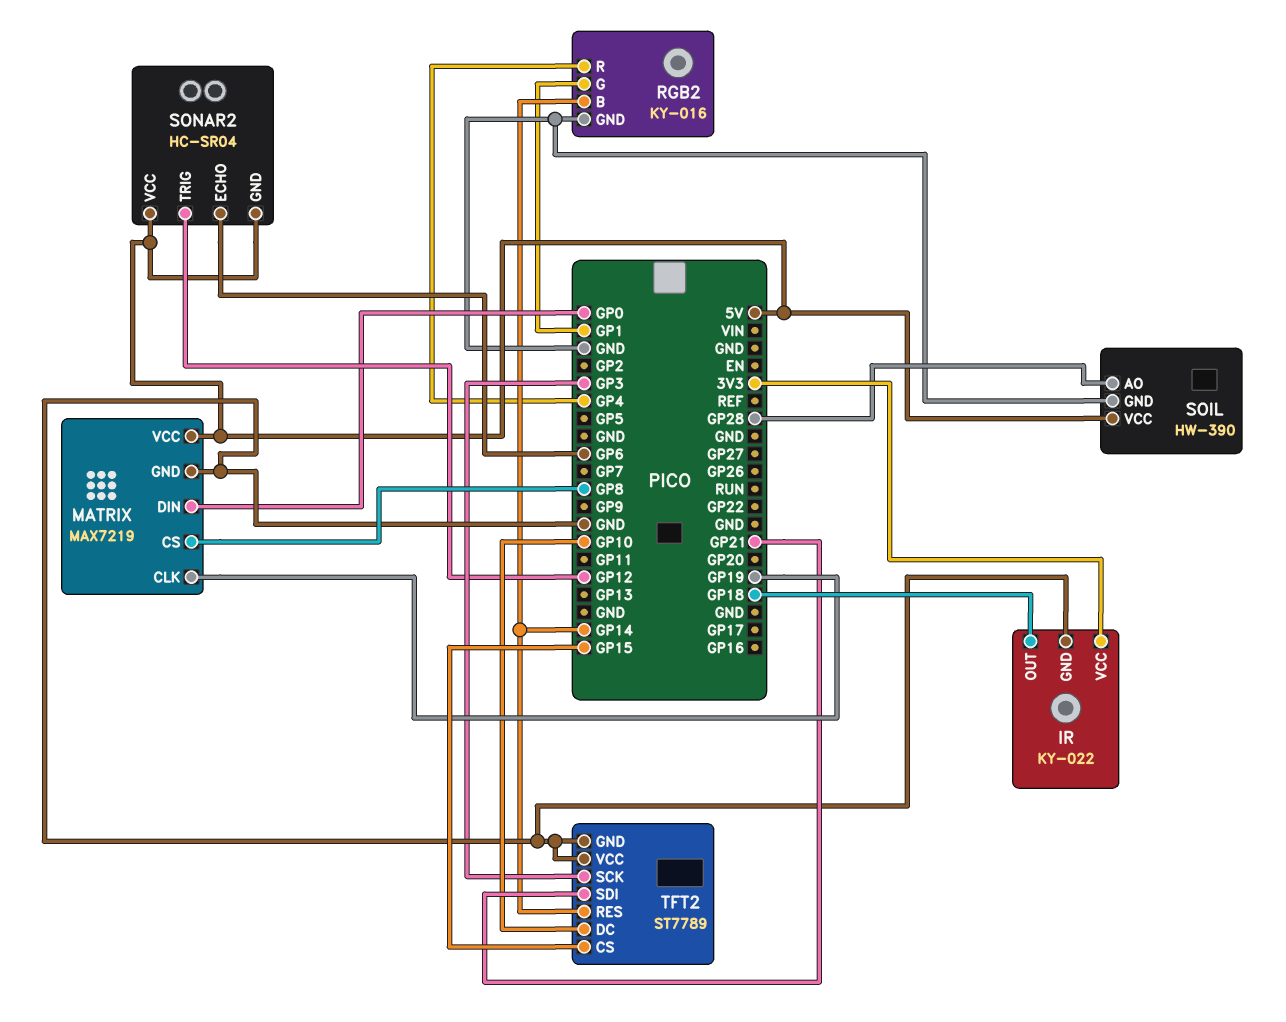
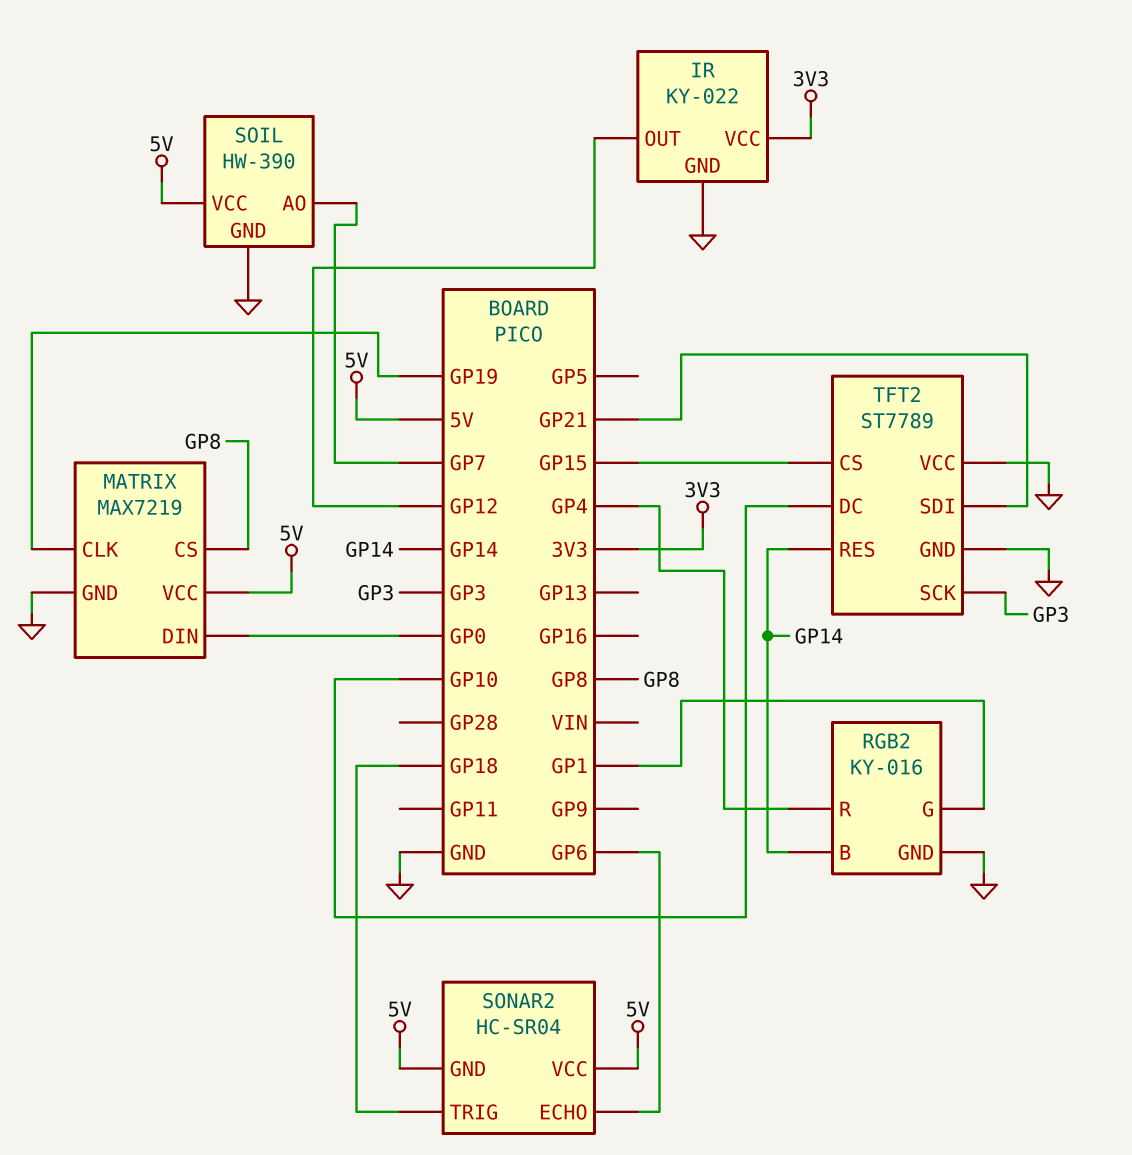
IR pin OUT: GP18 -> GP12
SOIL pin AO: GP28 -> GP7
SONAR2 pin TRIG: GP12 -> GP18

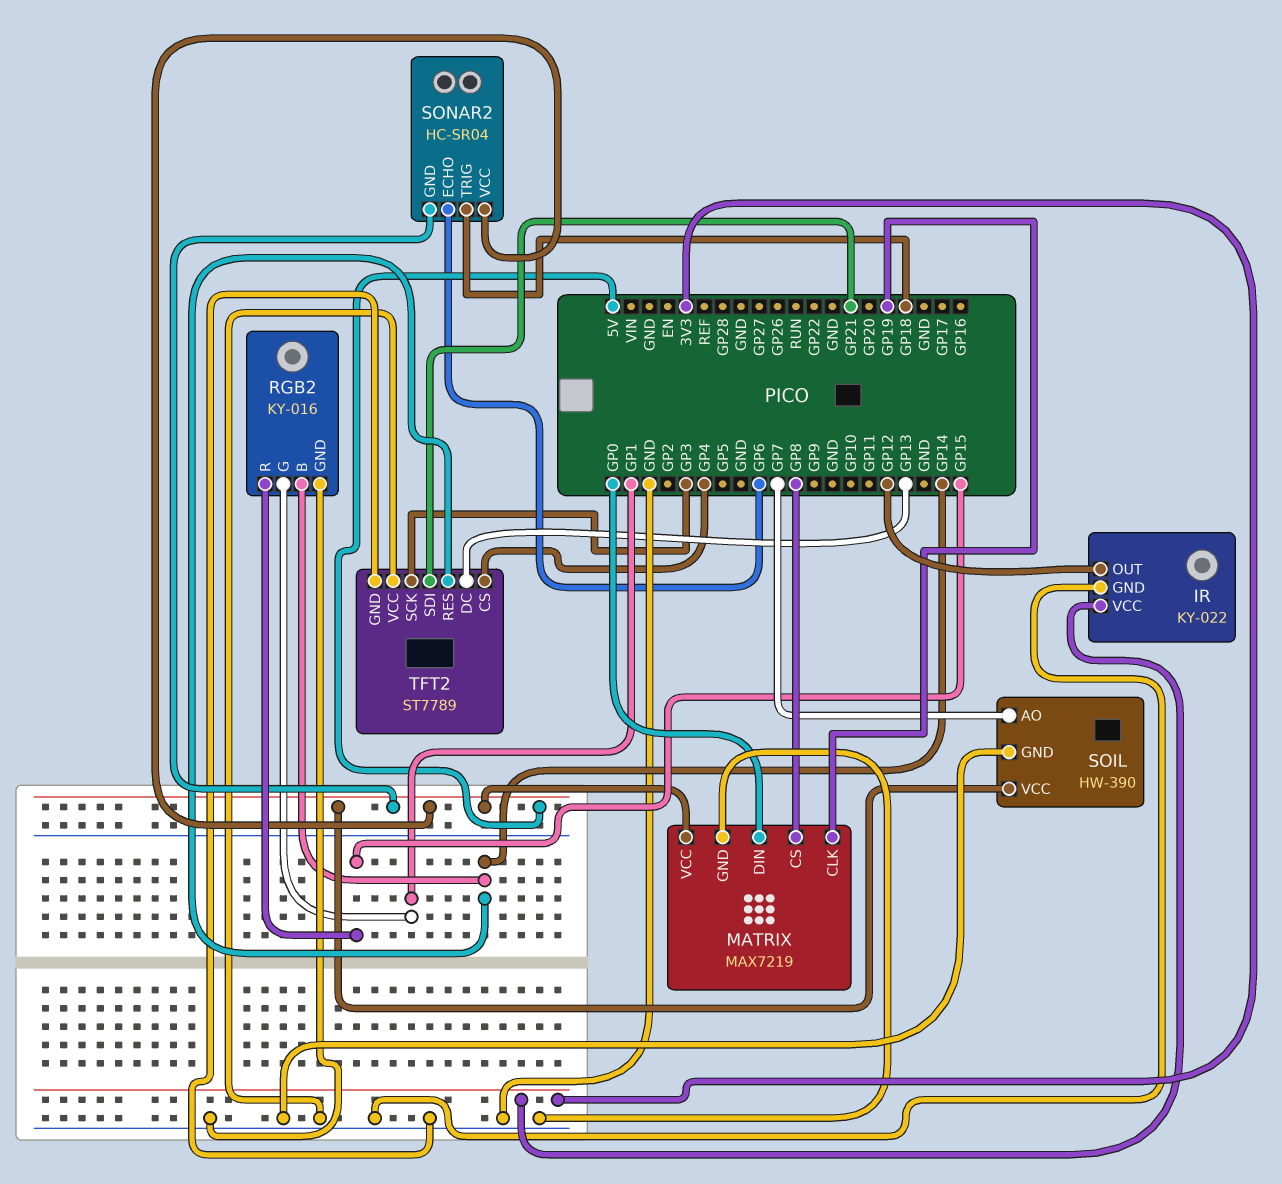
RGB2 pin R: GP4 -> GP15
TFT2 pin CS: GP15 -> GP4
TFT2 pin DC: GP10 -> GP13

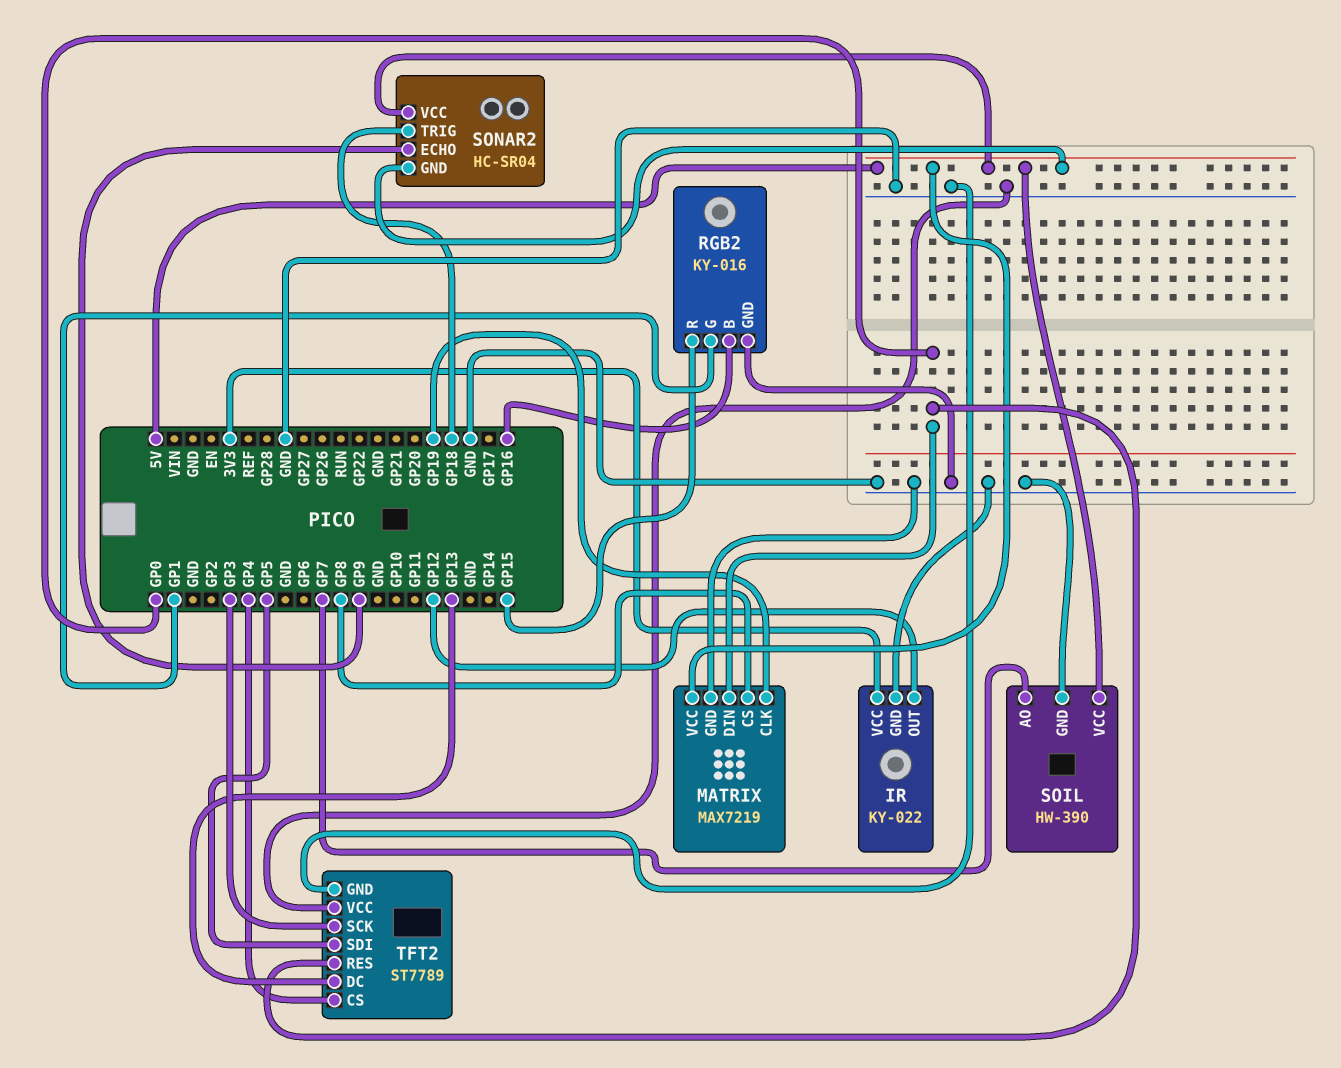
RGB2 pin B: GP14 -> GP16
SONAR2 pin ECHO: GP6 -> GP9
TFT2 pin RES: GP14 -> GP0
TFT2 pin SDI: GP21 -> GP5

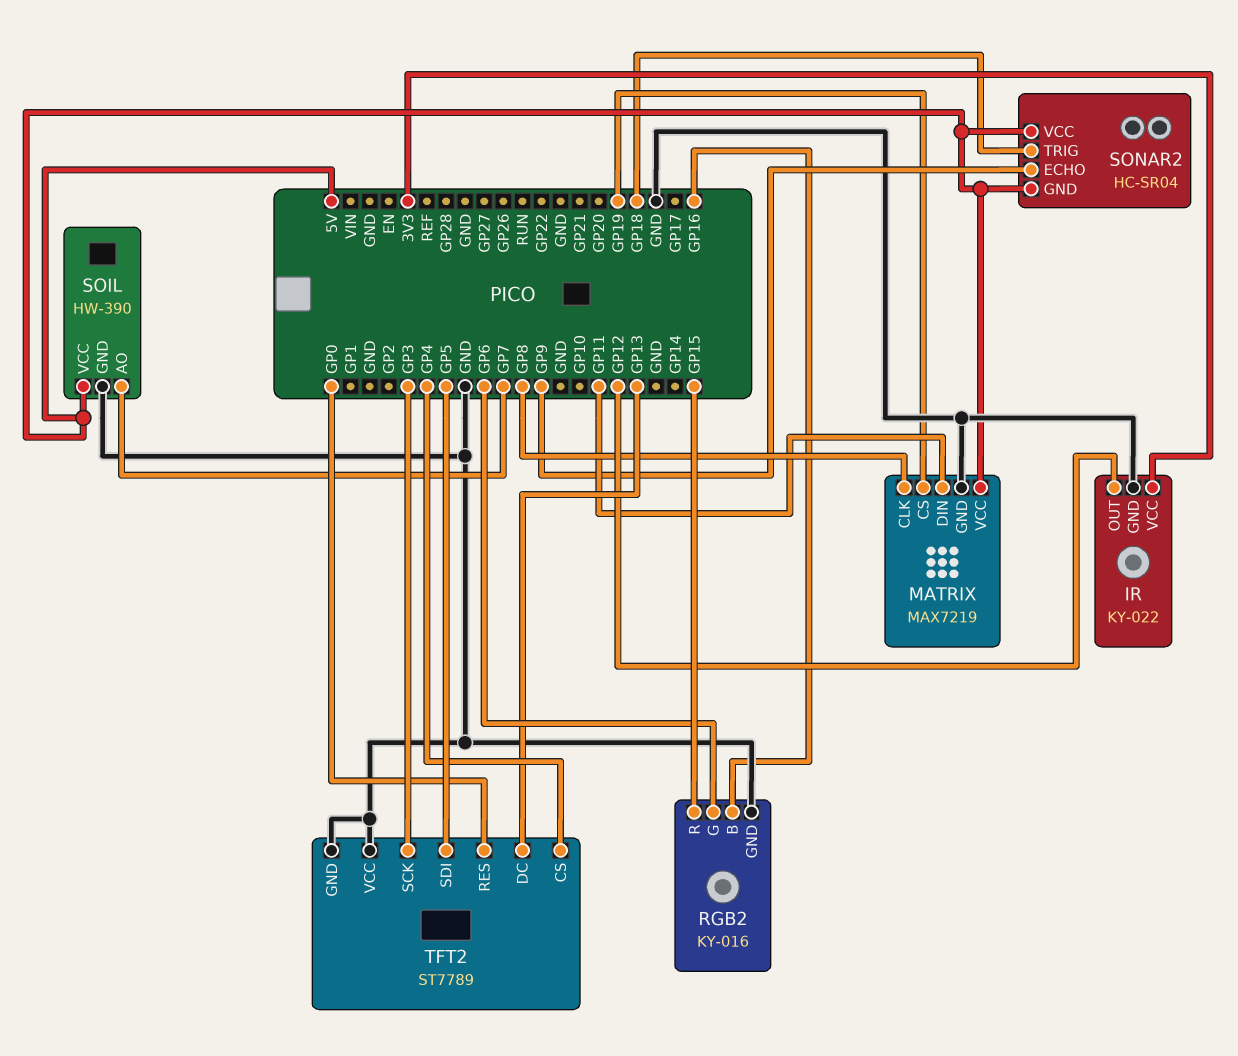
MATRIX pin CLK: GP19 -> GP8
MATRIX pin CS: GP8 -> GP19
MATRIX pin DIN: GP0 -> GP11
RGB2 pin G: GP1 -> GP6

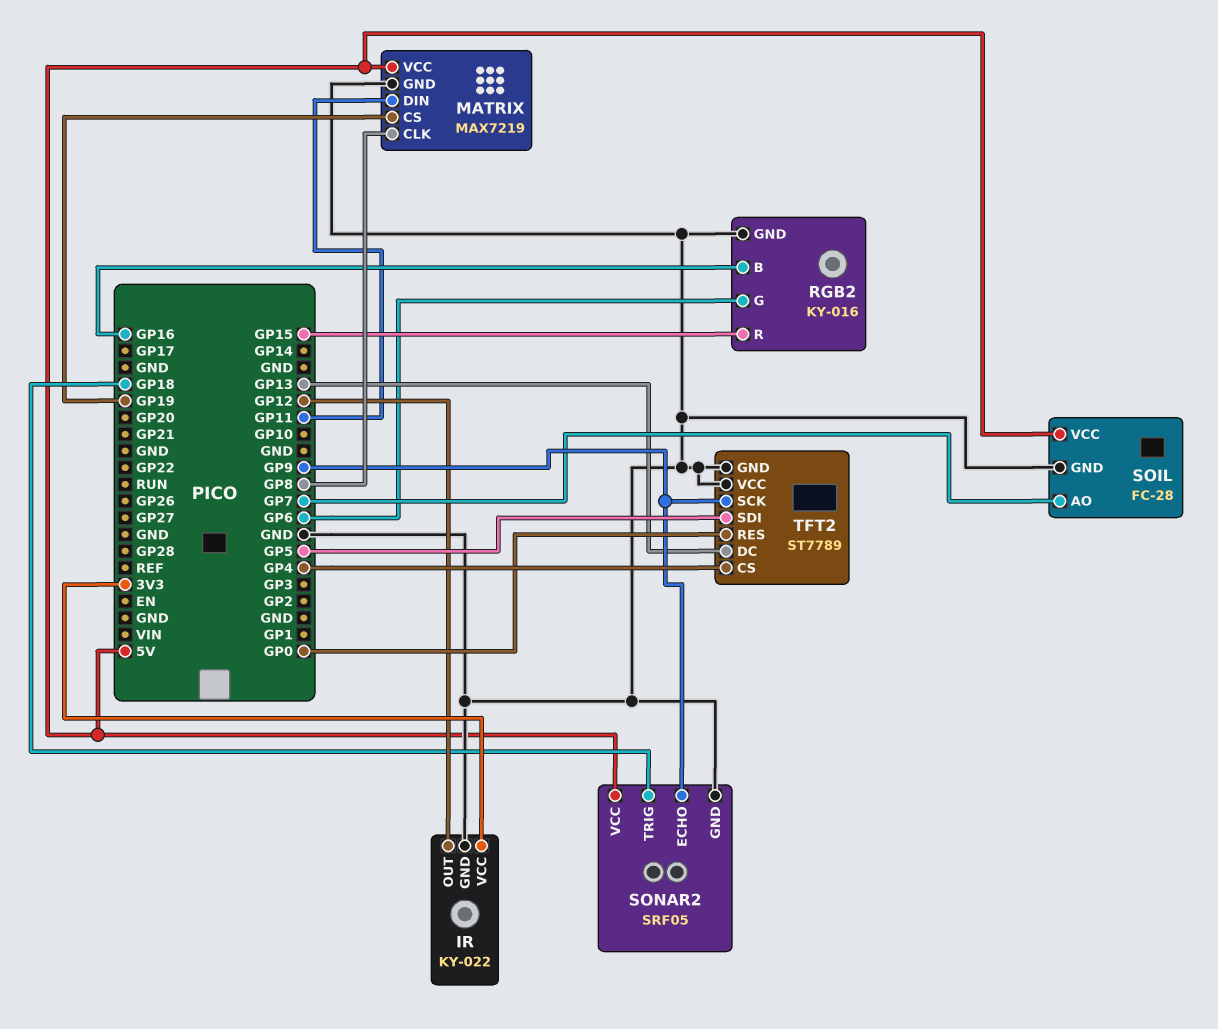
SOIL: HW-390 -> FC-28
SONAR2: HC-SR04 -> SRF05
SONAR2 pin GND: 5V -> GND
TFT2 pin SCK: GP3 -> GP9

